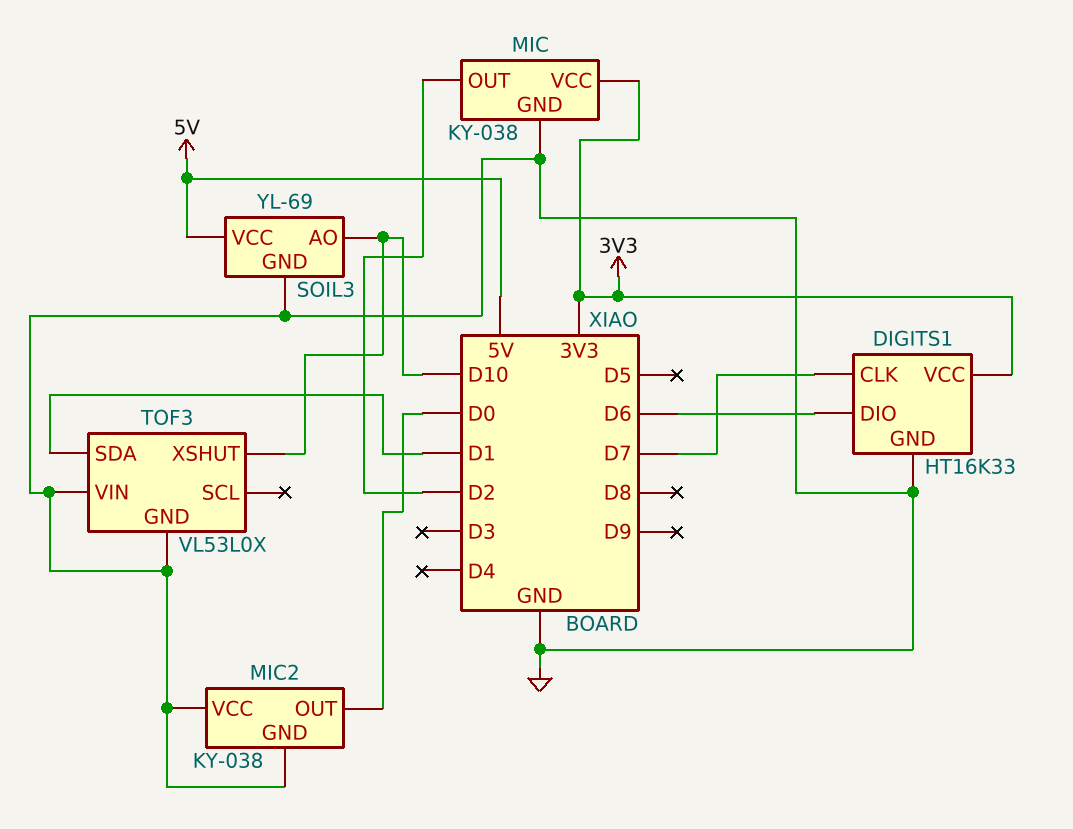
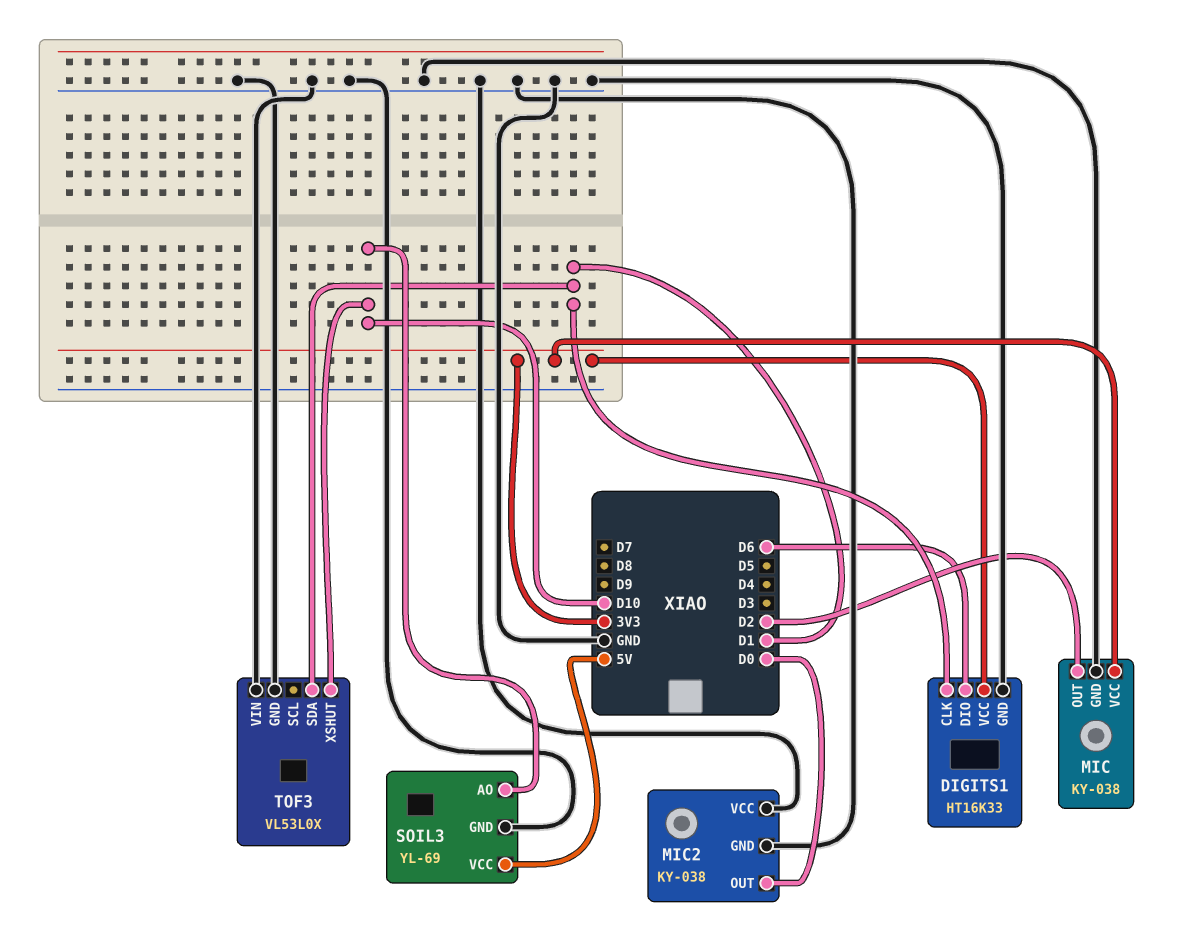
DIGITS1 pin CLK: D7 -> D1

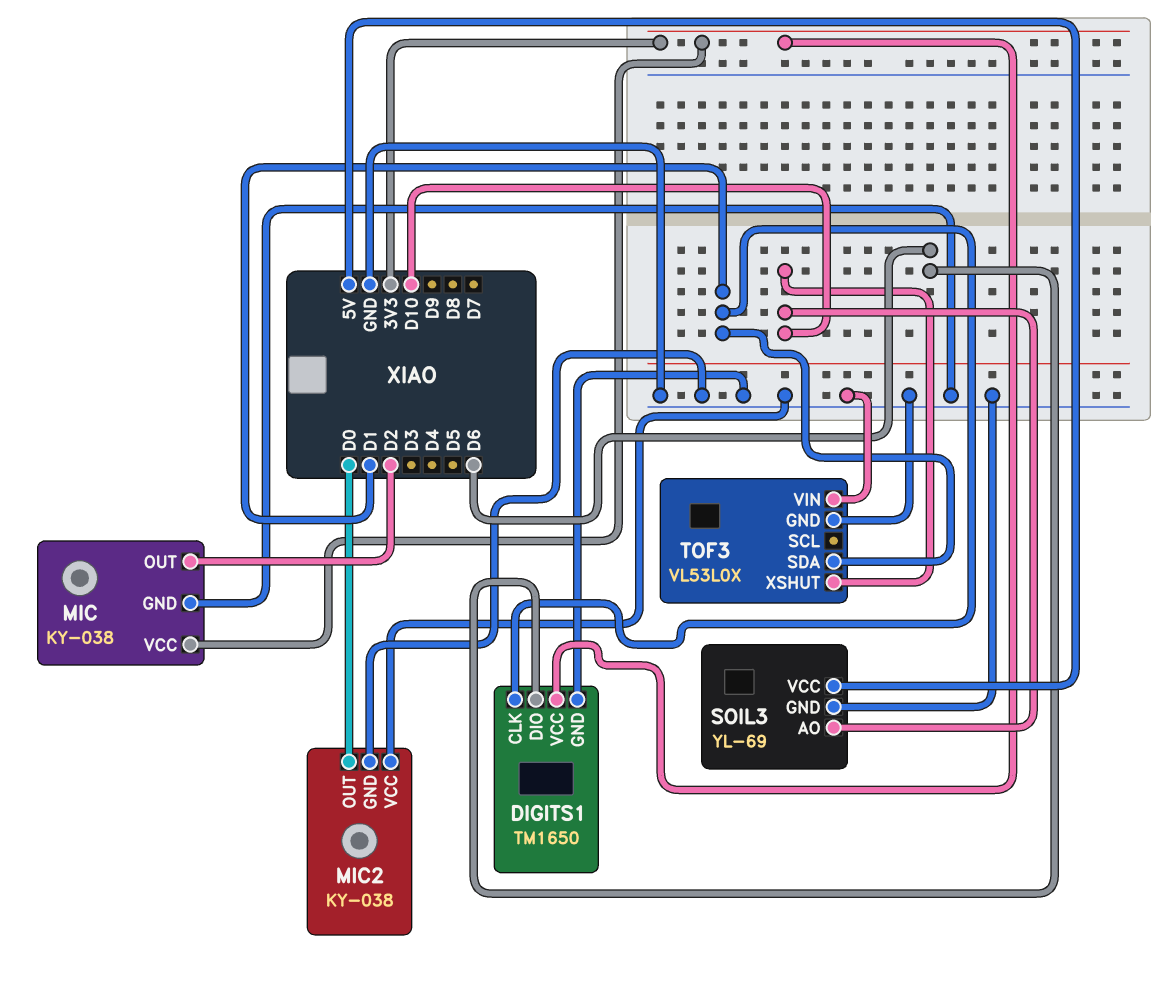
DIGITS1: HT16K33 -> TM1650

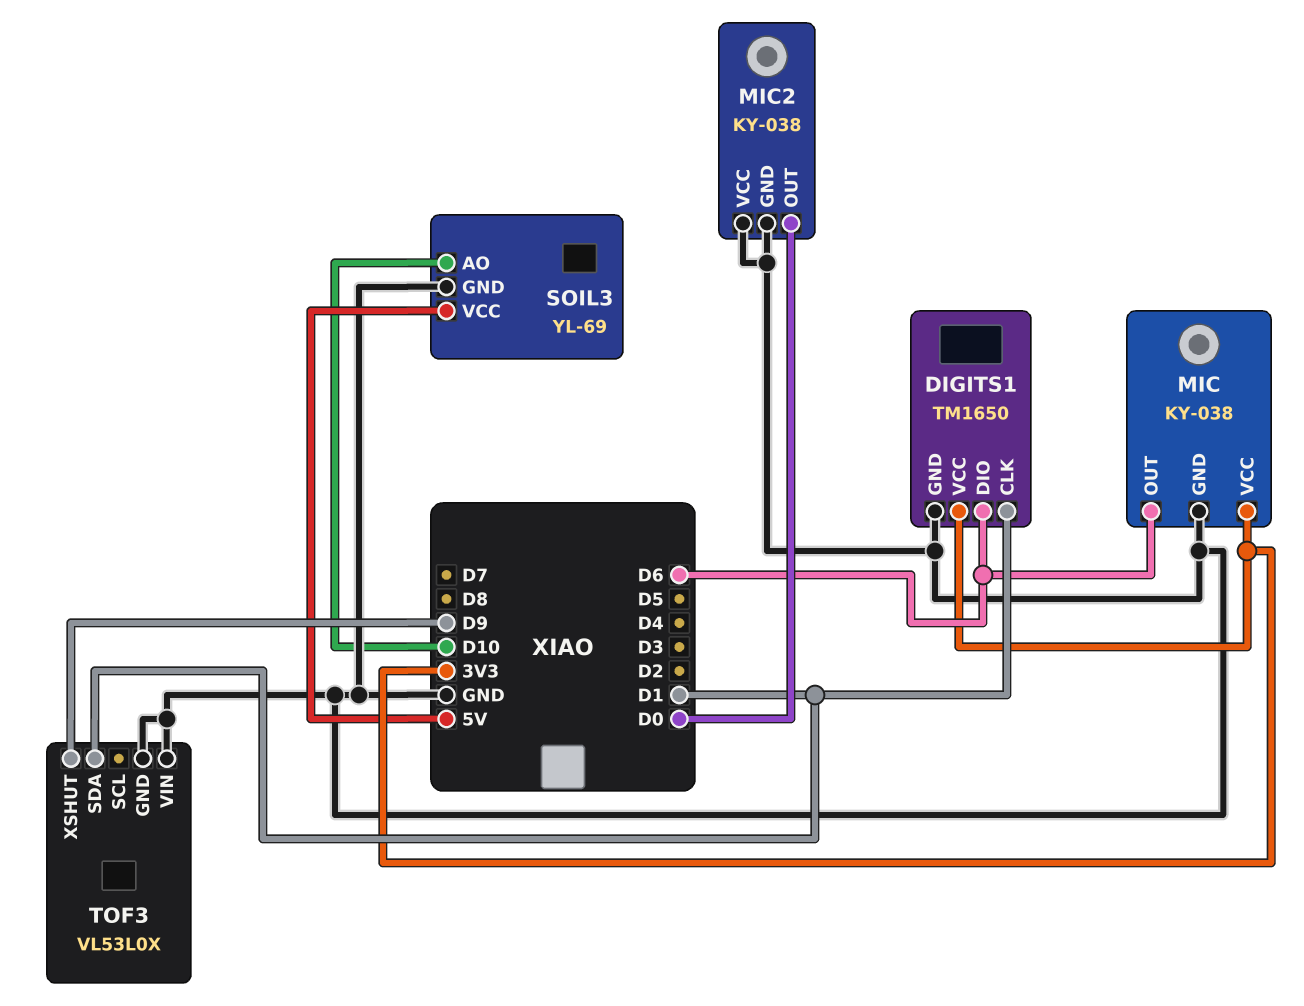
MIC pin OUT: D2 -> D6
TOF3 pin XSHUT: D10 -> D9

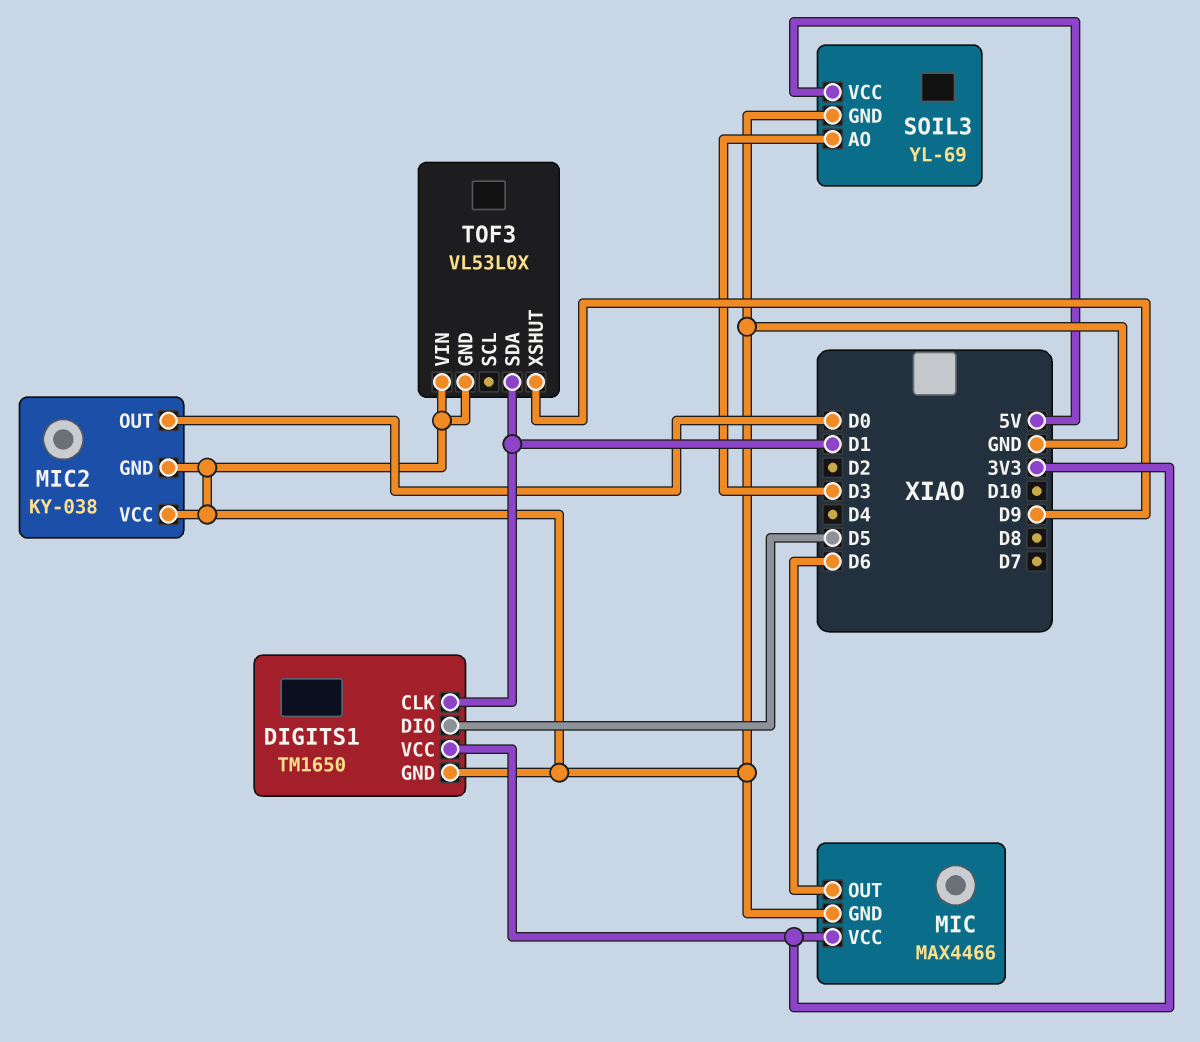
DIGITS1 pin DIO: D6 -> D5
MIC: KY-038 -> MAX4466
SOIL3 pin AO: D10 -> D3

